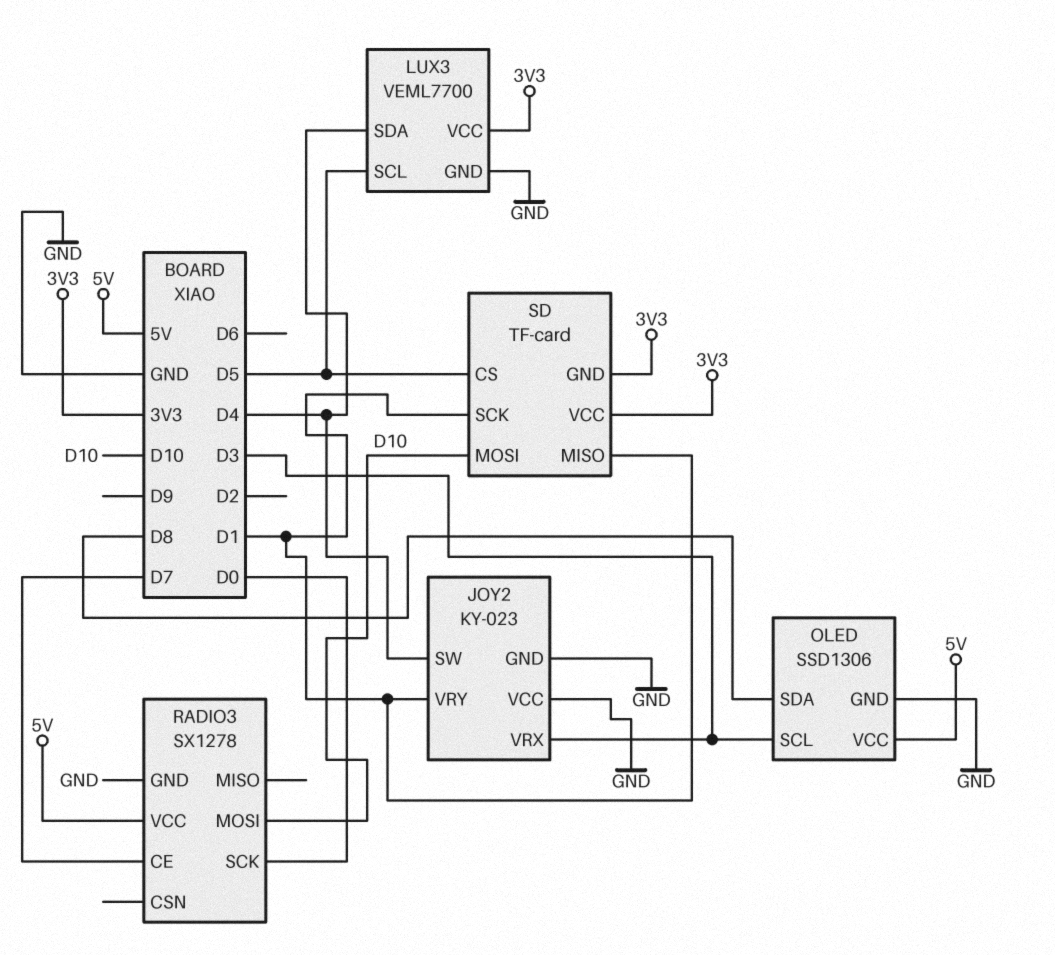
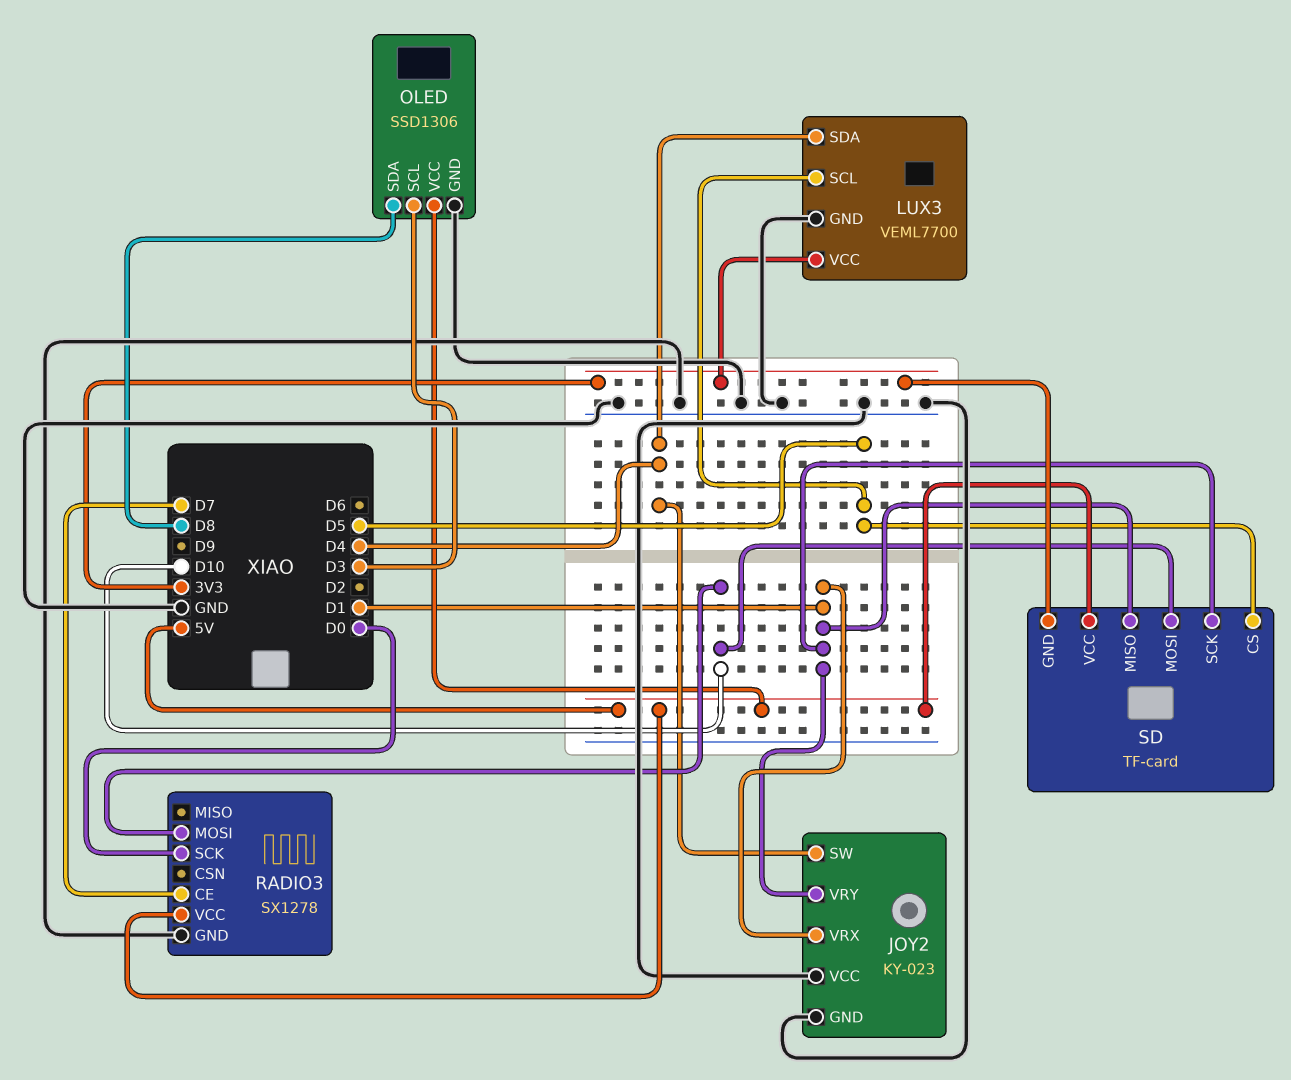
JOY2 pin VRX: D3 -> D1
SD pin VCC: 3V3 -> 5V

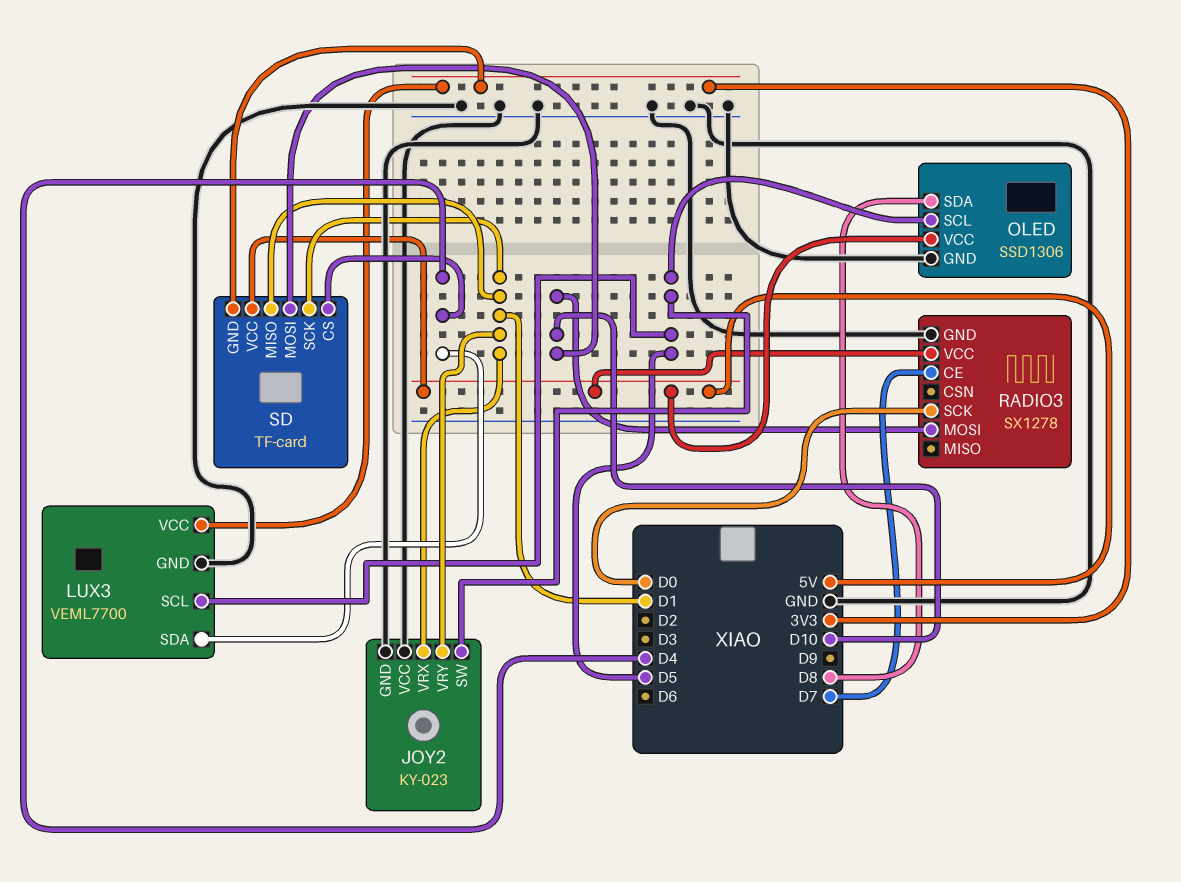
JOY2 pin SW: D4 -> D5
OLED pin SCL: D3 -> D5
SD pin CS: D5 -> D4

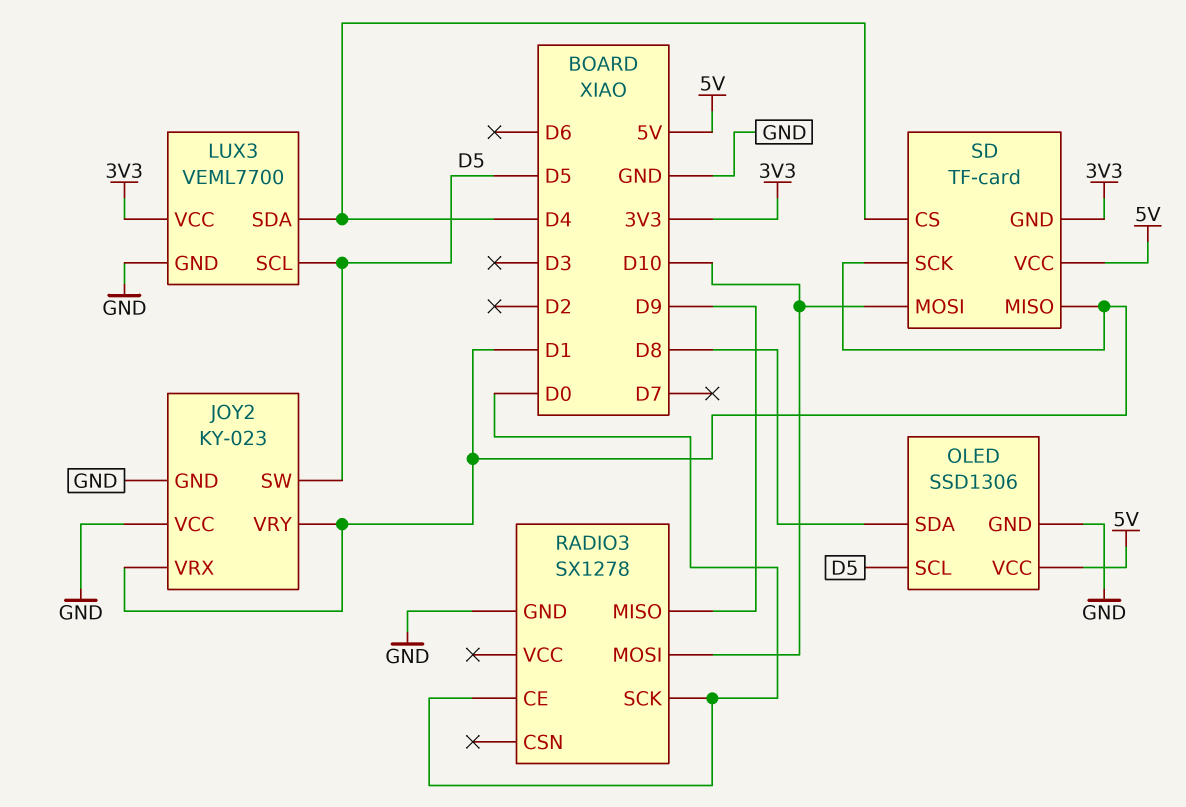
RADIO3 pin CE: D7 -> D0
RADIO3 pin MISO: none -> D9
RADIO3 pin VCC: 5V -> none

